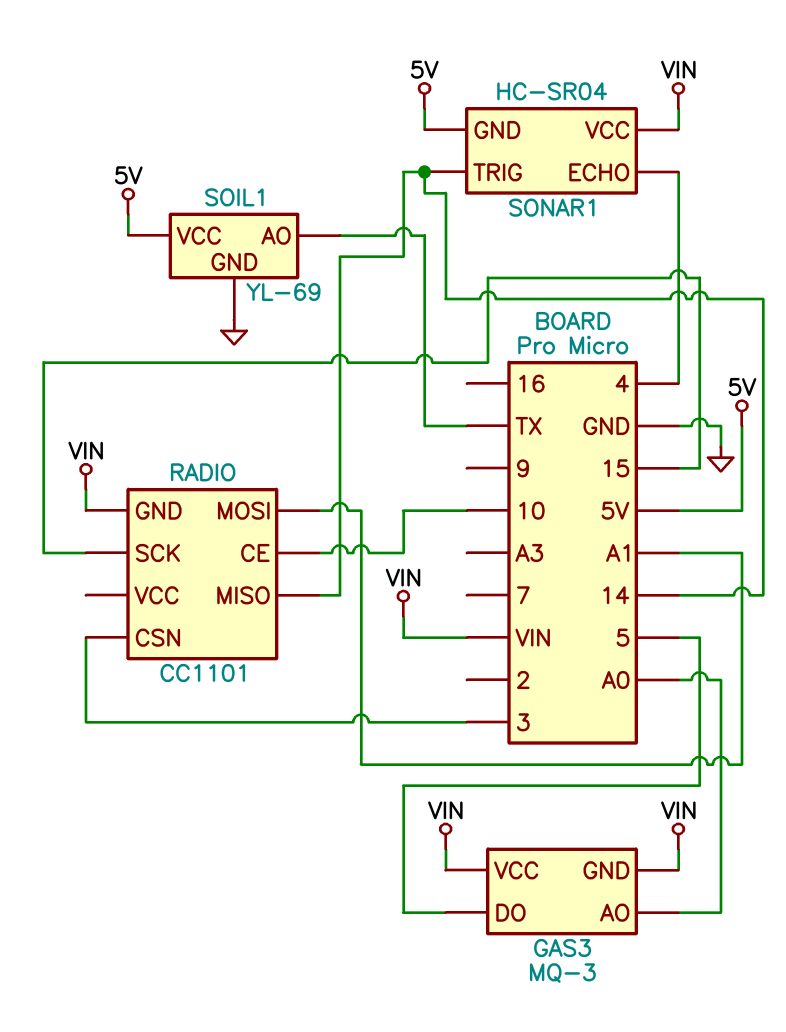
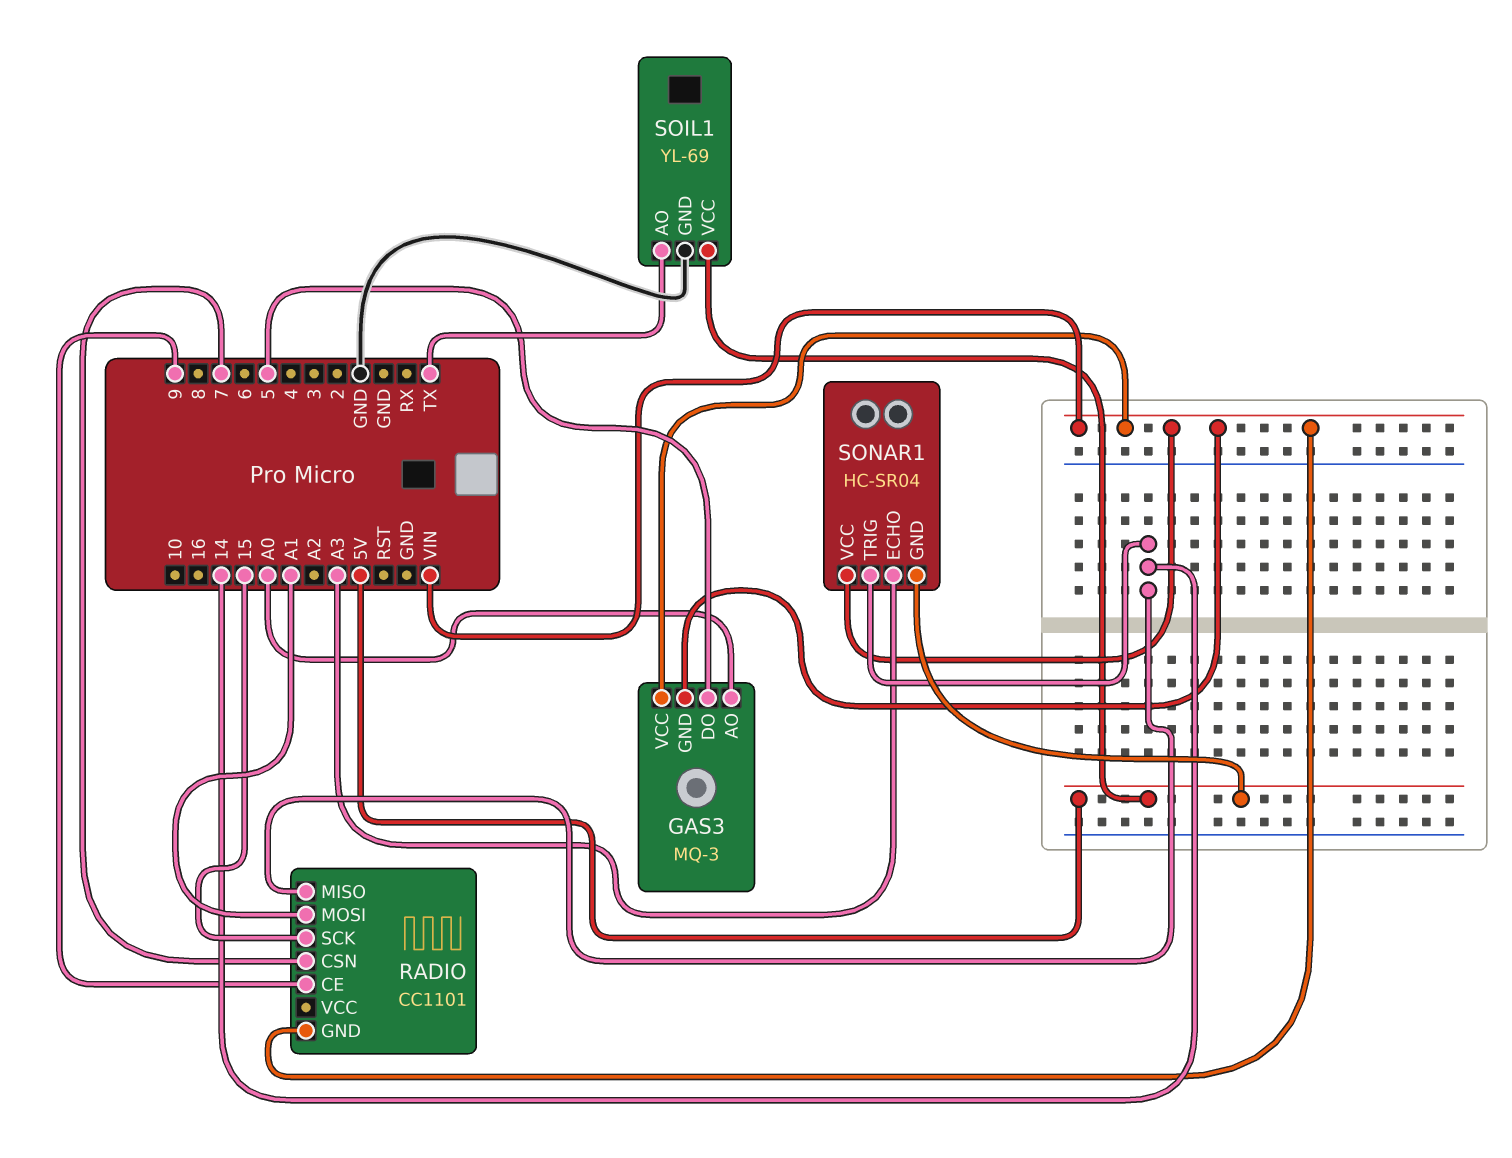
RADIO pin CE: 10 -> 9
RADIO pin CSN: 3 -> 7
SONAR1 pin ECHO: 4 -> A3

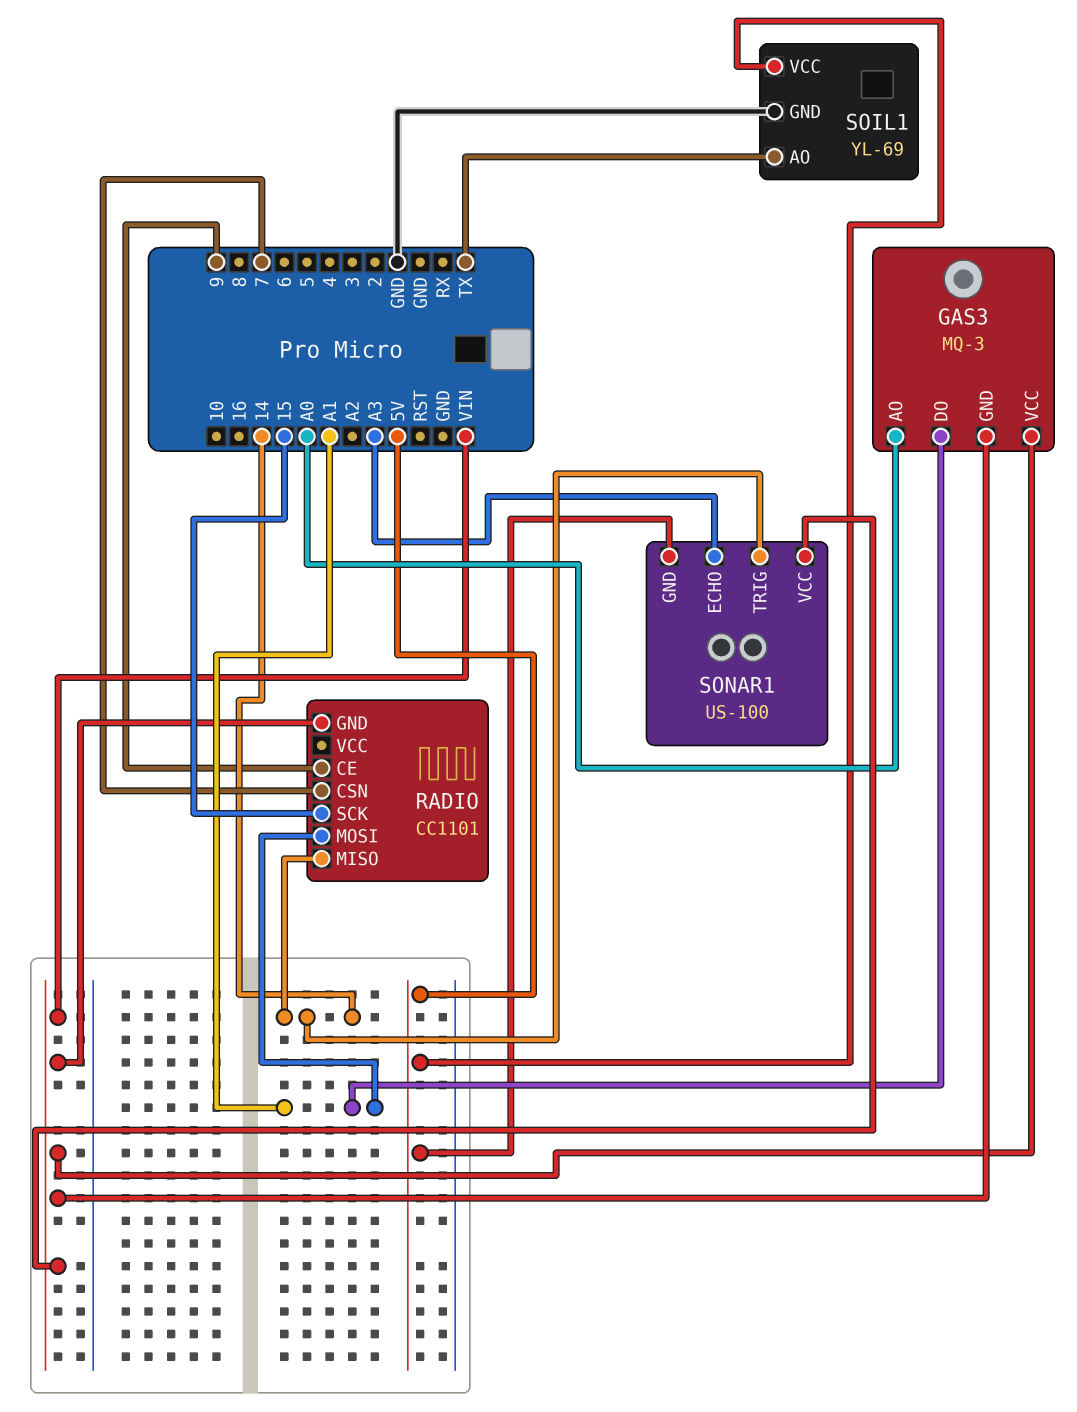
GAS3 pin DO: 5 -> A1
SONAR1: HC-SR04 -> US-100

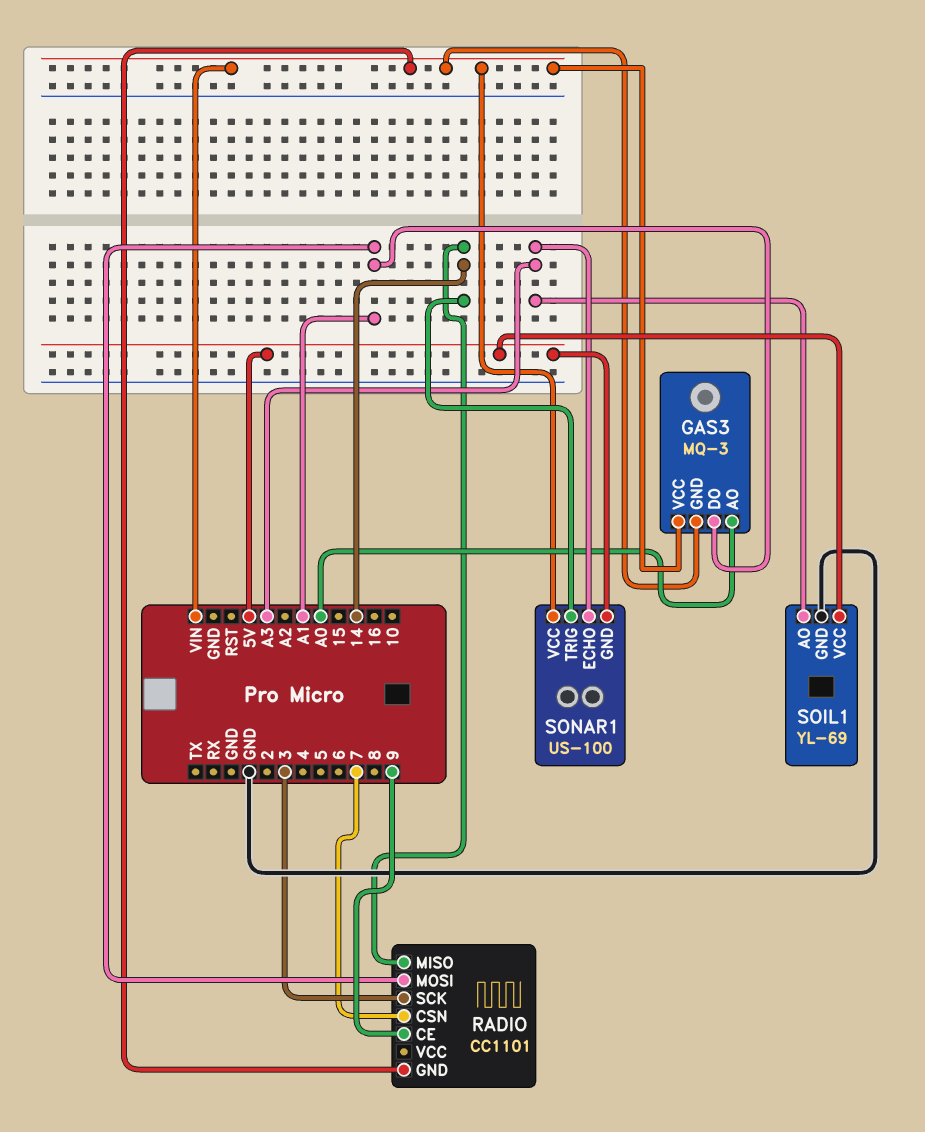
RADIO pin SCK: 15 -> 3
SOIL1 pin AO: TX -> A3

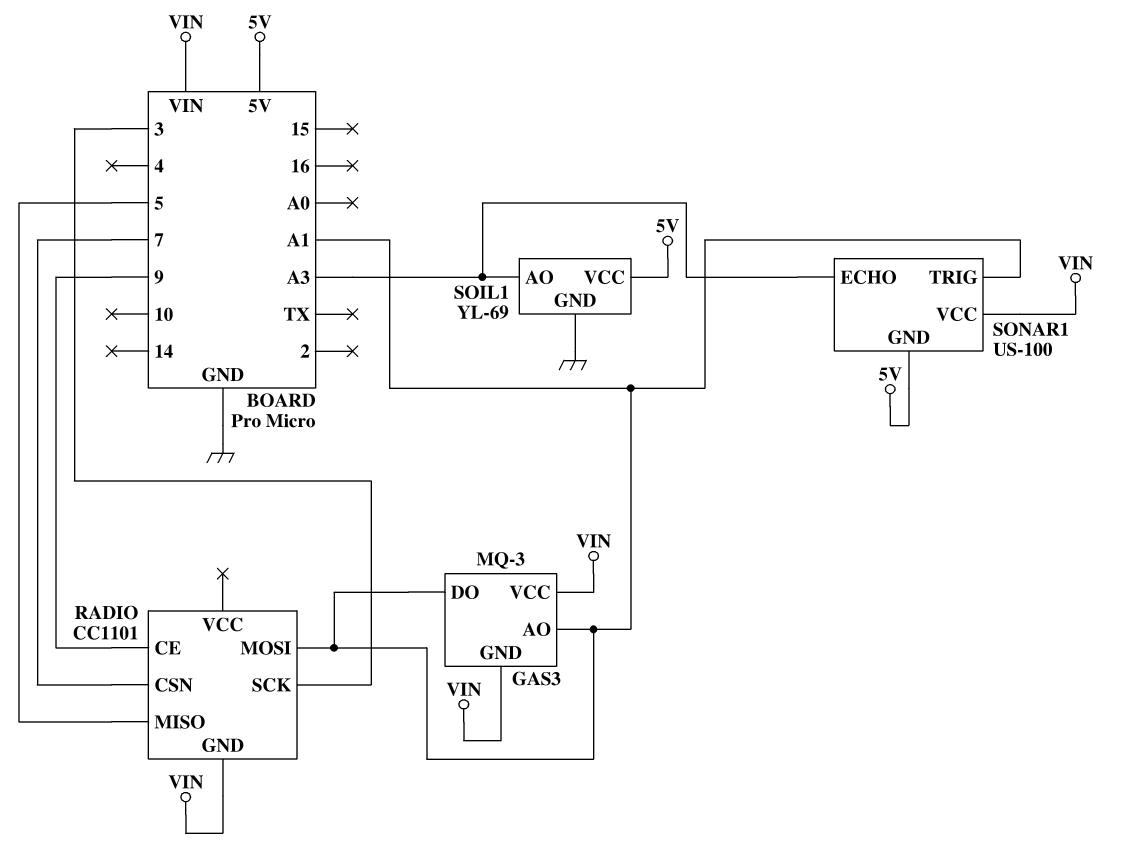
GAS3 pin AO: A0 -> A1
RADIO pin MISO: 14 -> 5
SONAR1 pin TRIG: 14 -> A1

